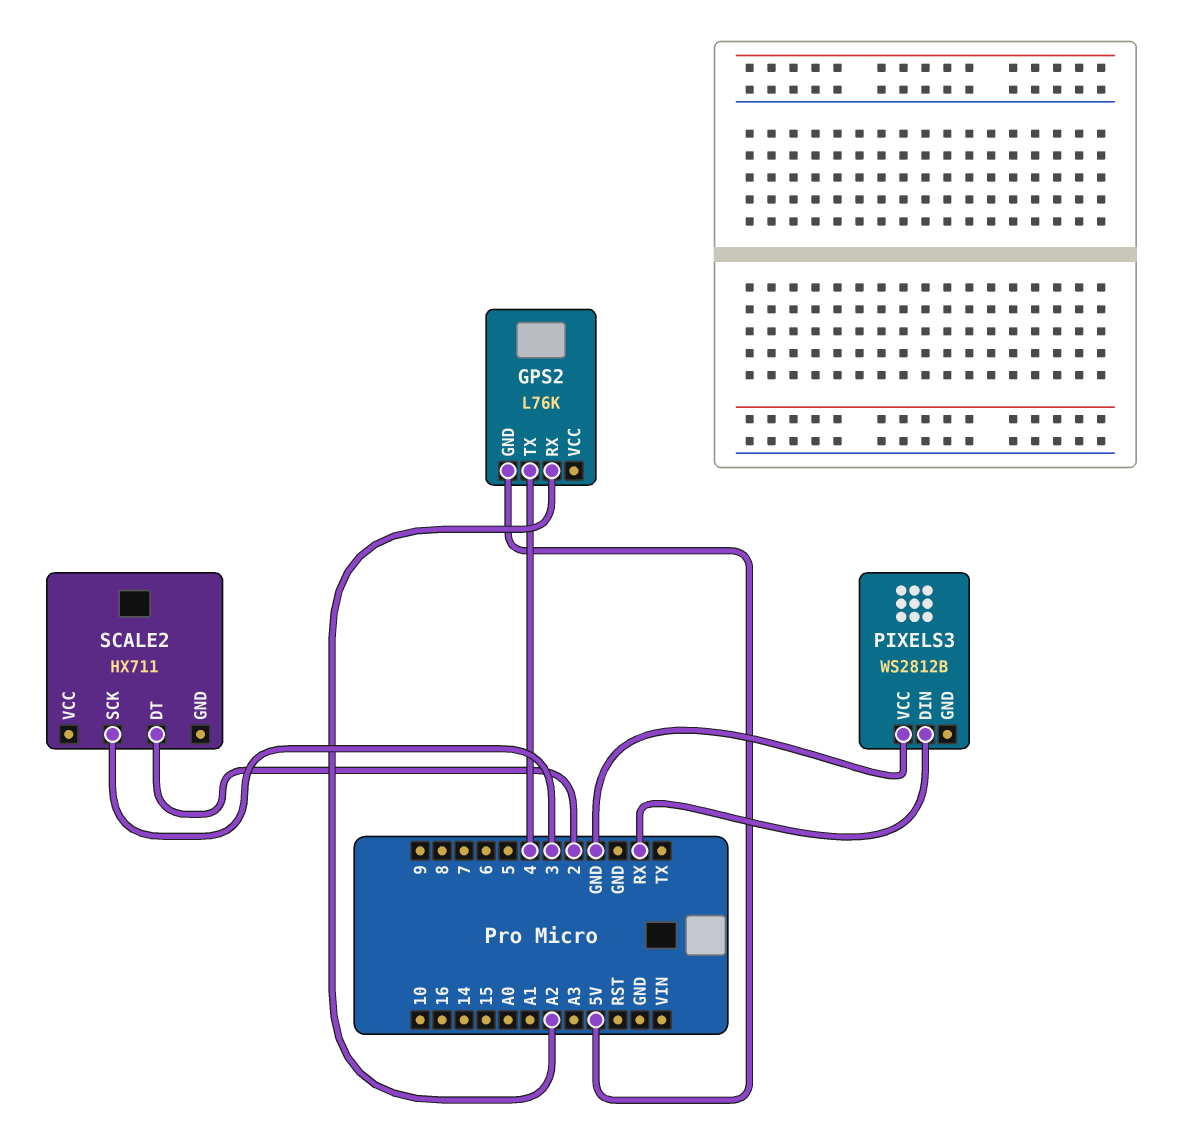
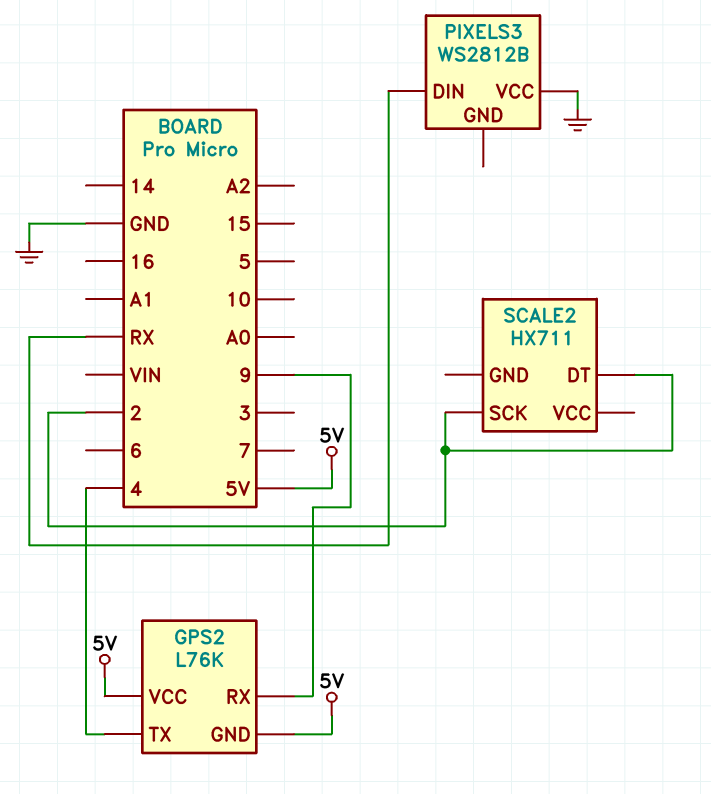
GPS2 pin RX: A2 -> 9
GPS2 pin VCC: none -> 5V
SCALE2 pin SCK: 3 -> 2

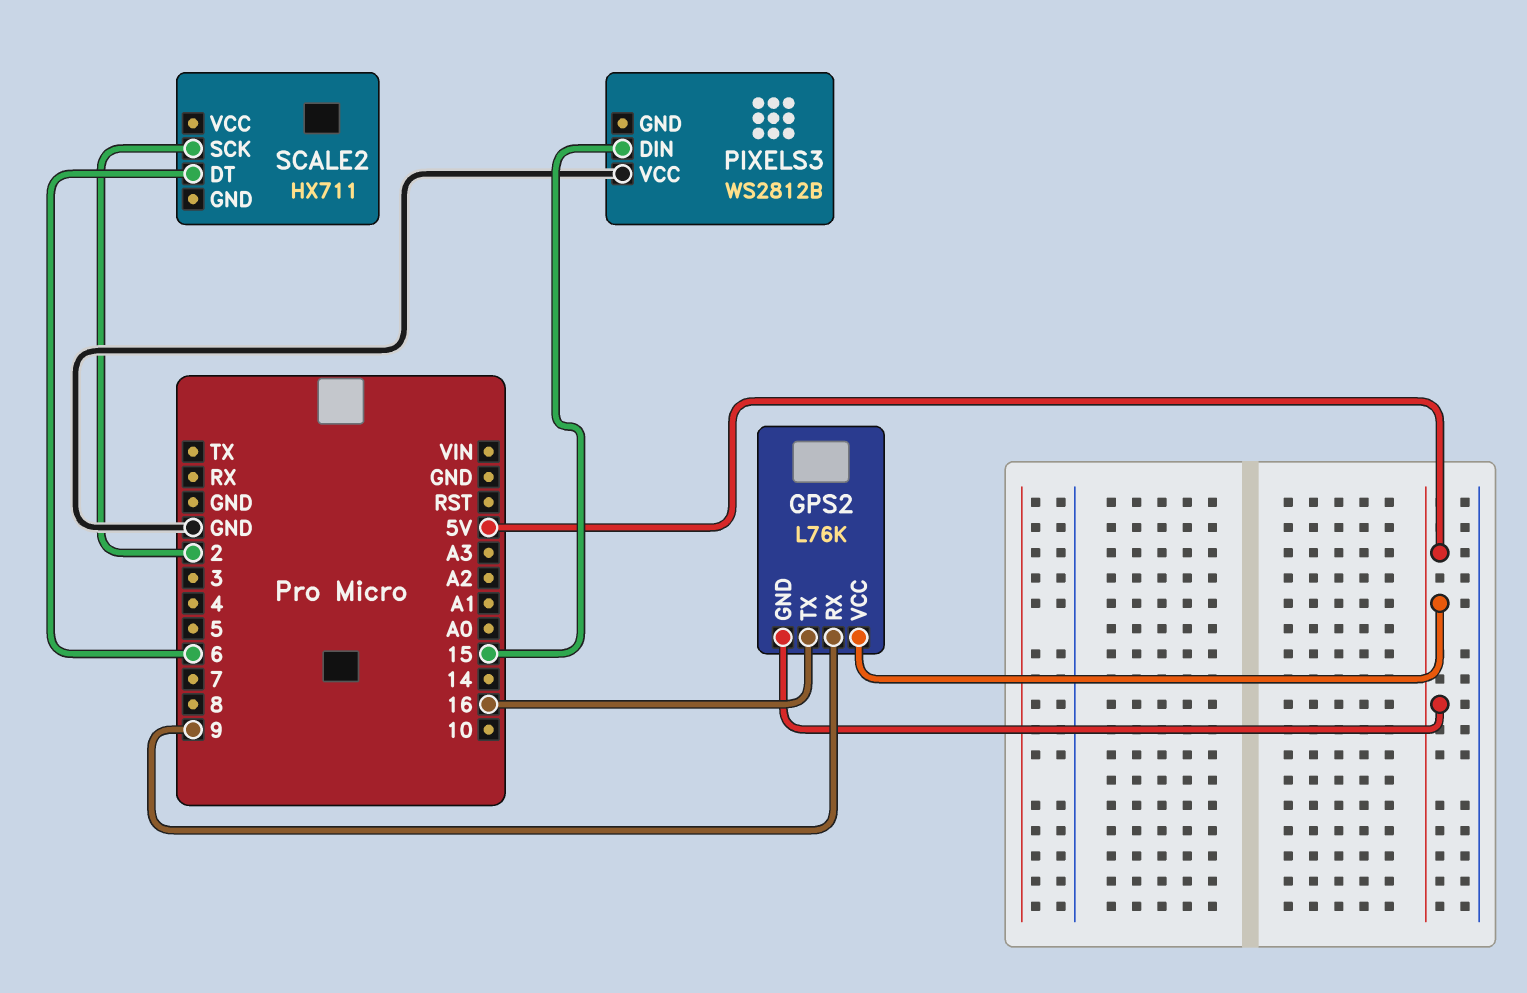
GPS2 pin TX: 4 -> 16
PIXELS3 pin DIN: RX -> 15
SCALE2 pin DT: 2 -> 6

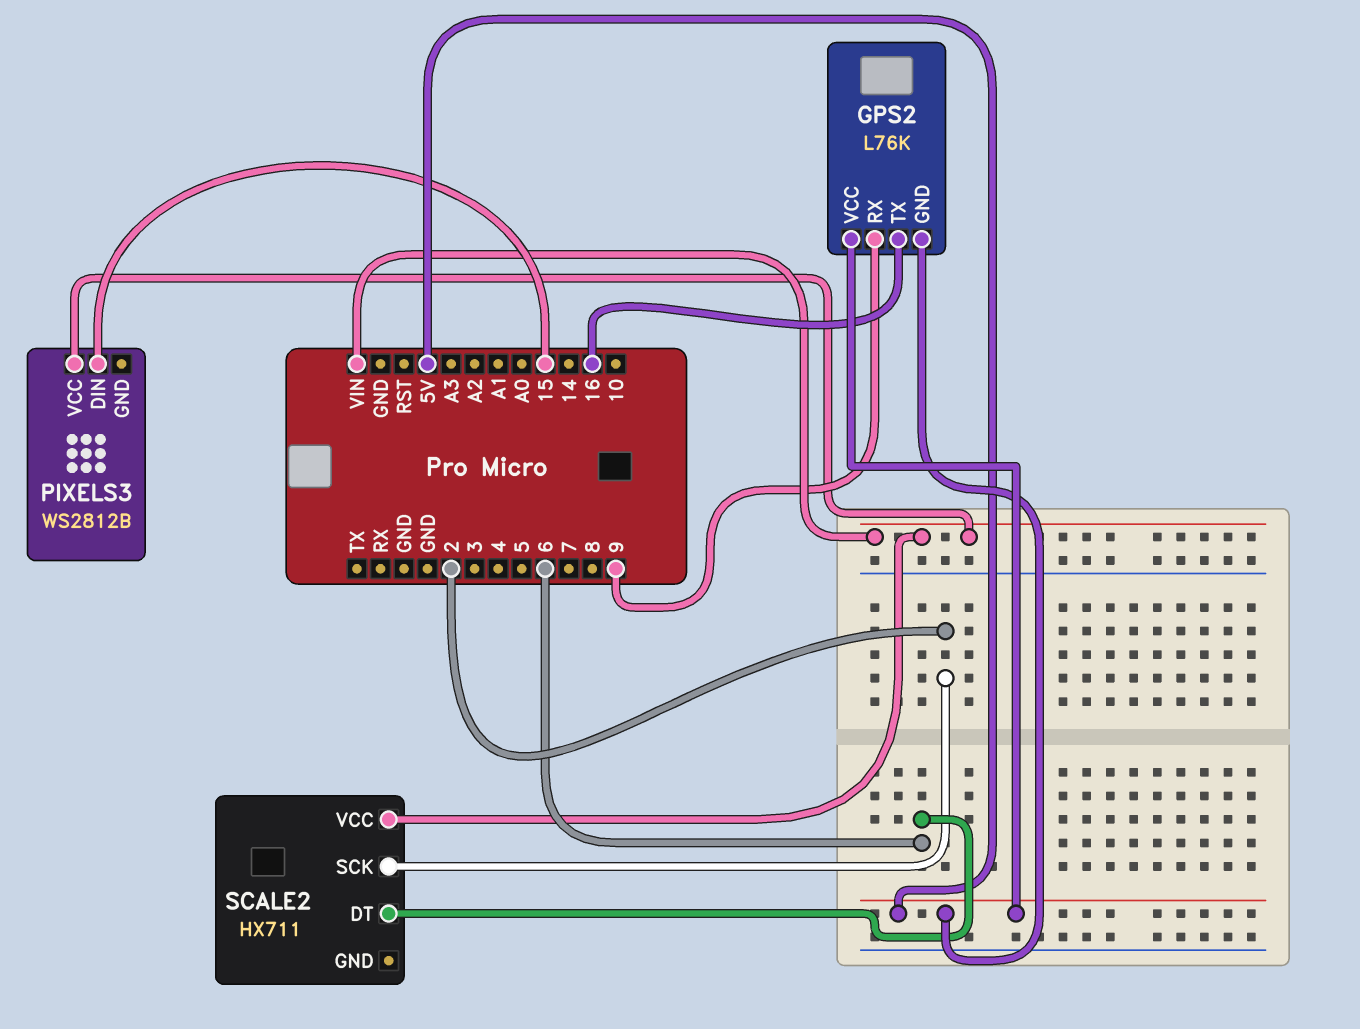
PIXELS3 pin VCC: GND -> VIN
SCALE2 pin VCC: none -> VIN

